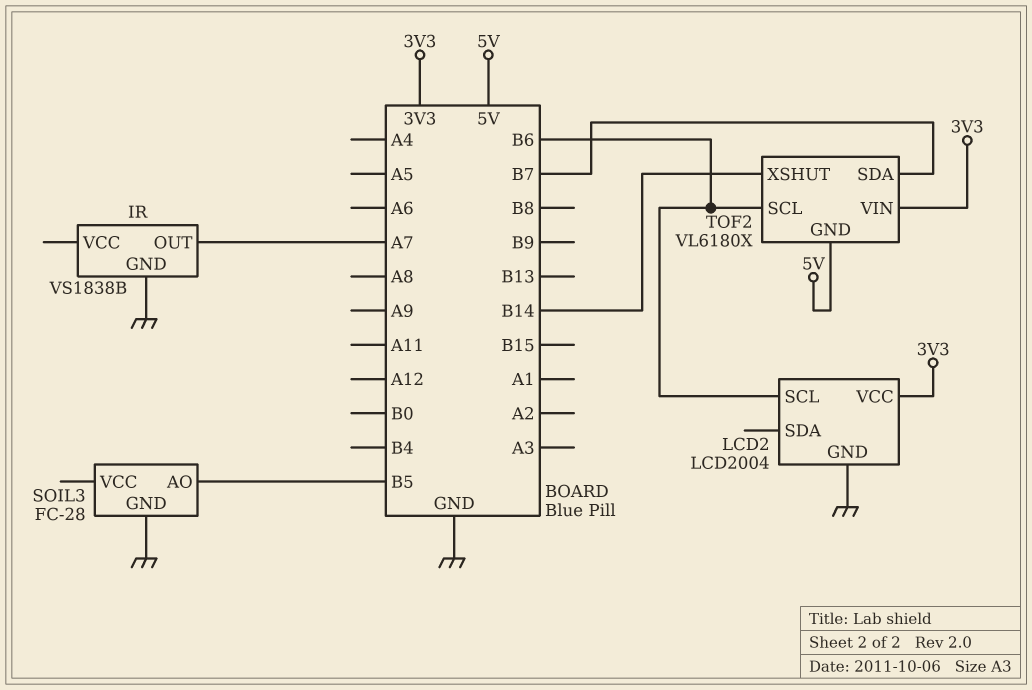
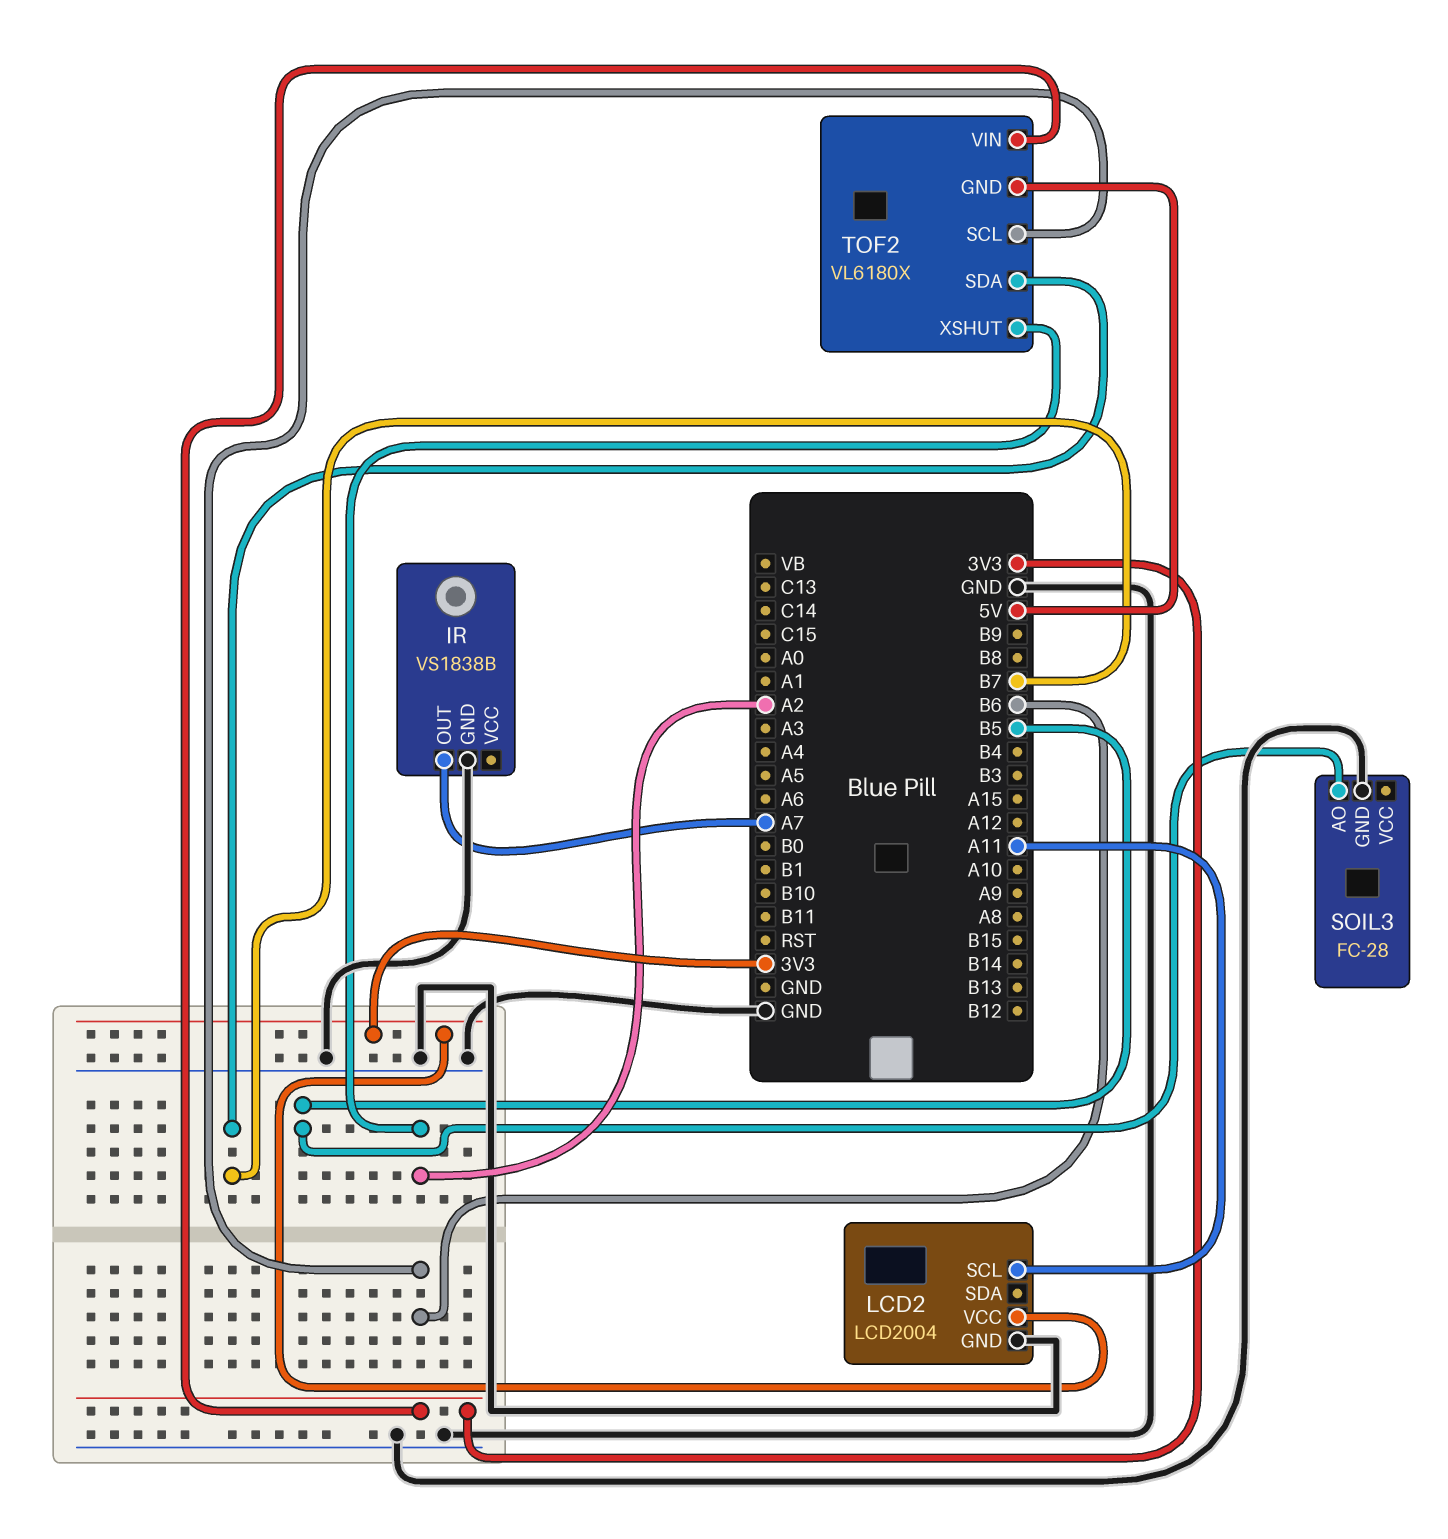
LCD2 pin SCL: B6 -> A11
TOF2 pin XSHUT: B14 -> A2

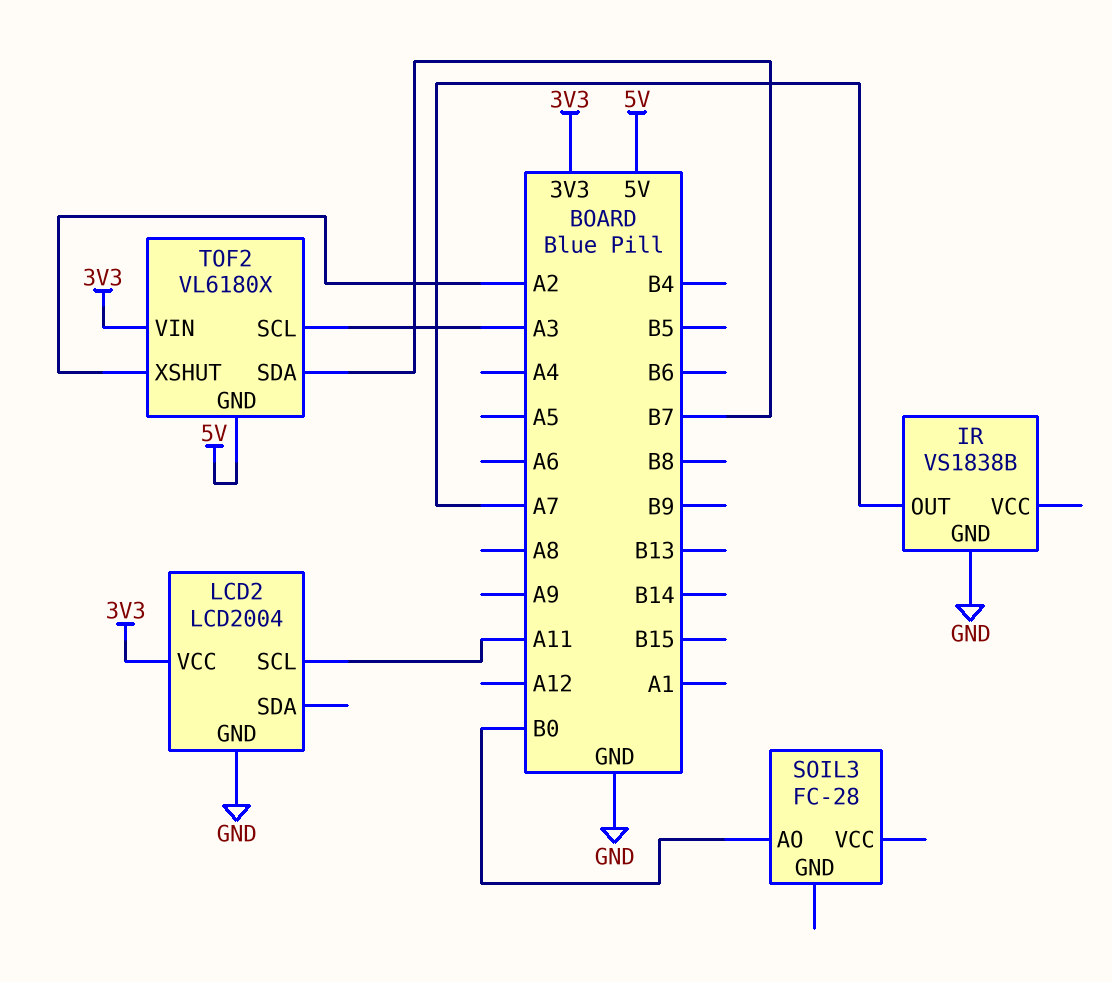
SOIL3 pin AO: B5 -> B0
SOIL3 pin GND: GND -> none
TOF2 pin SCL: B6 -> A3

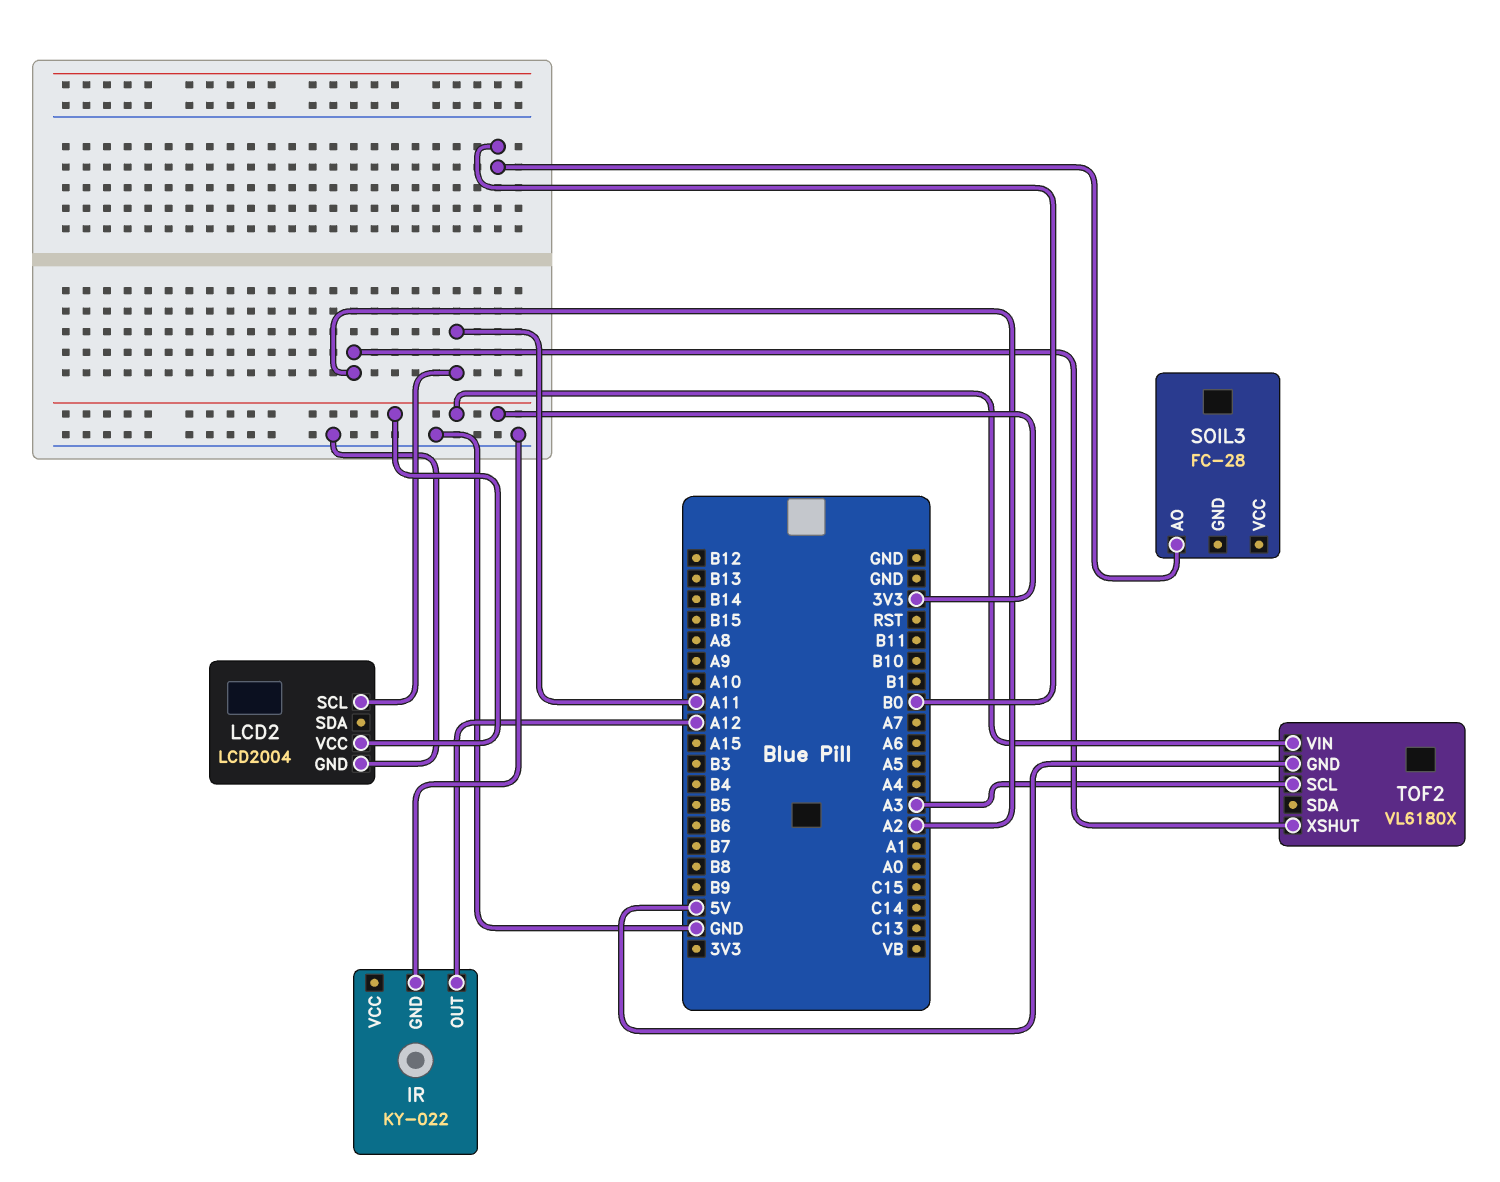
IR: VS1838B -> KY-022
IR pin OUT: A7 -> A12
TOF2 pin SDA: B7 -> none

